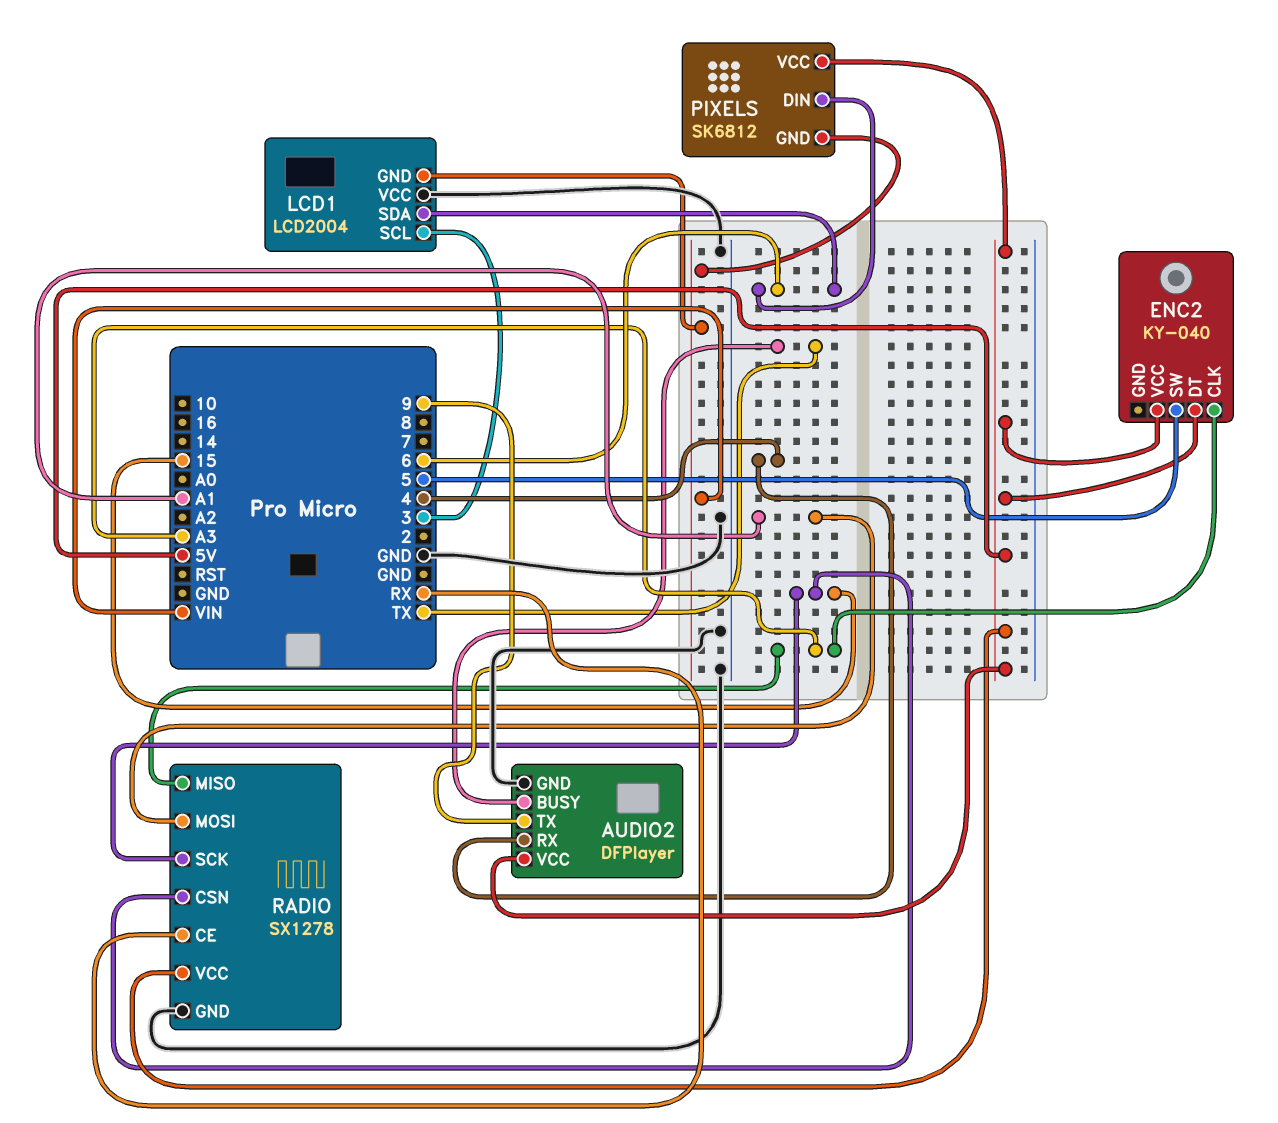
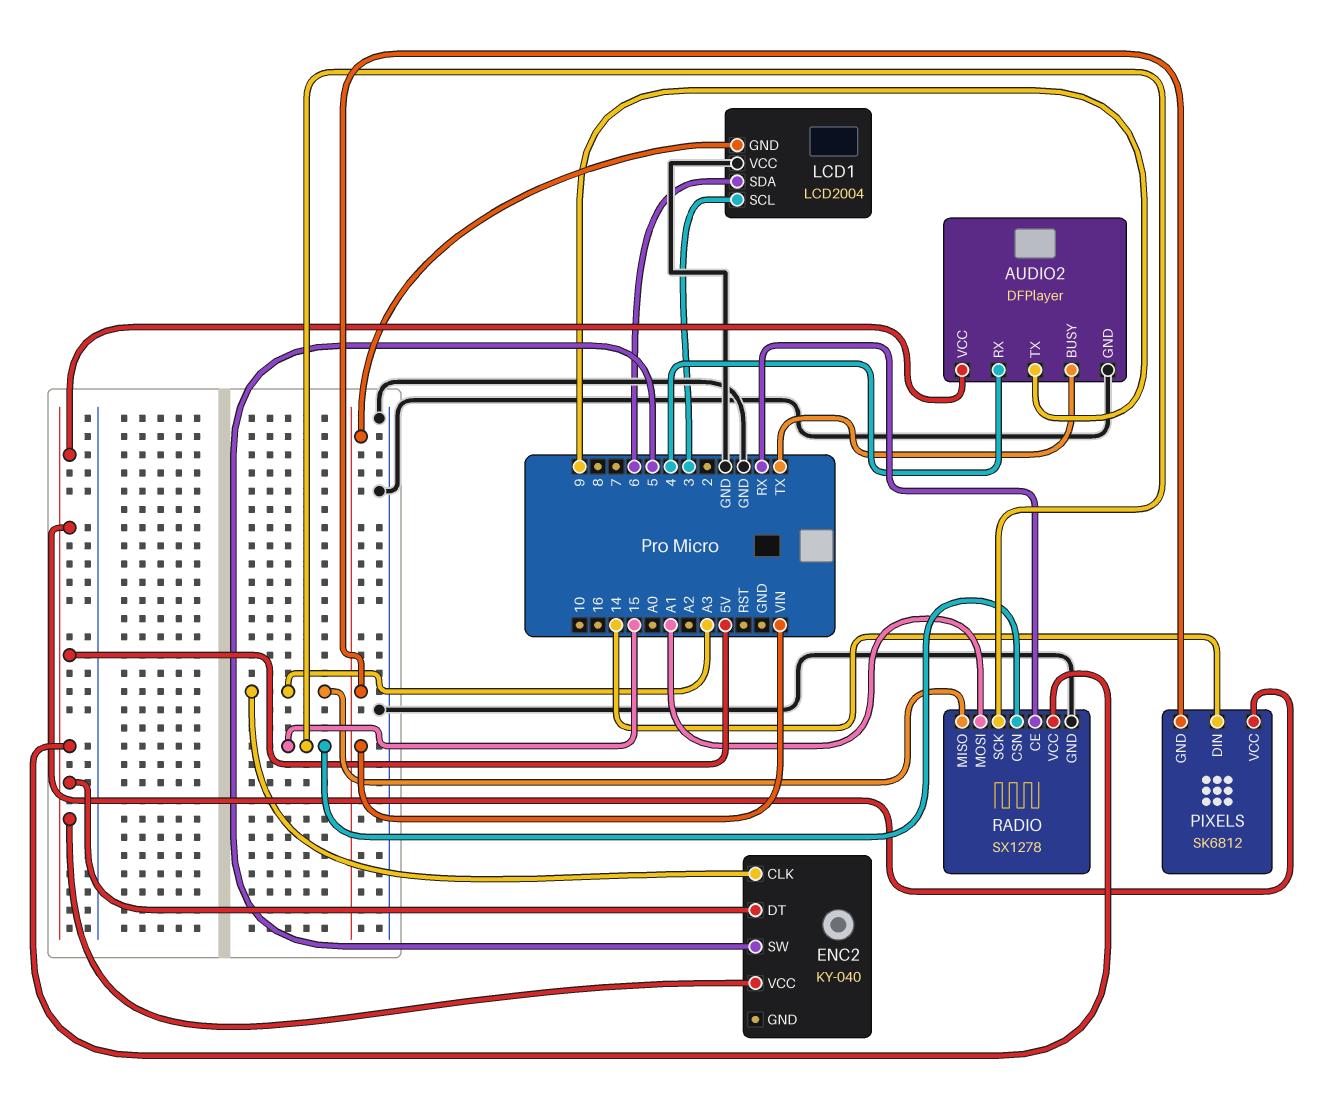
PIXELS pin DIN: 6 -> 14

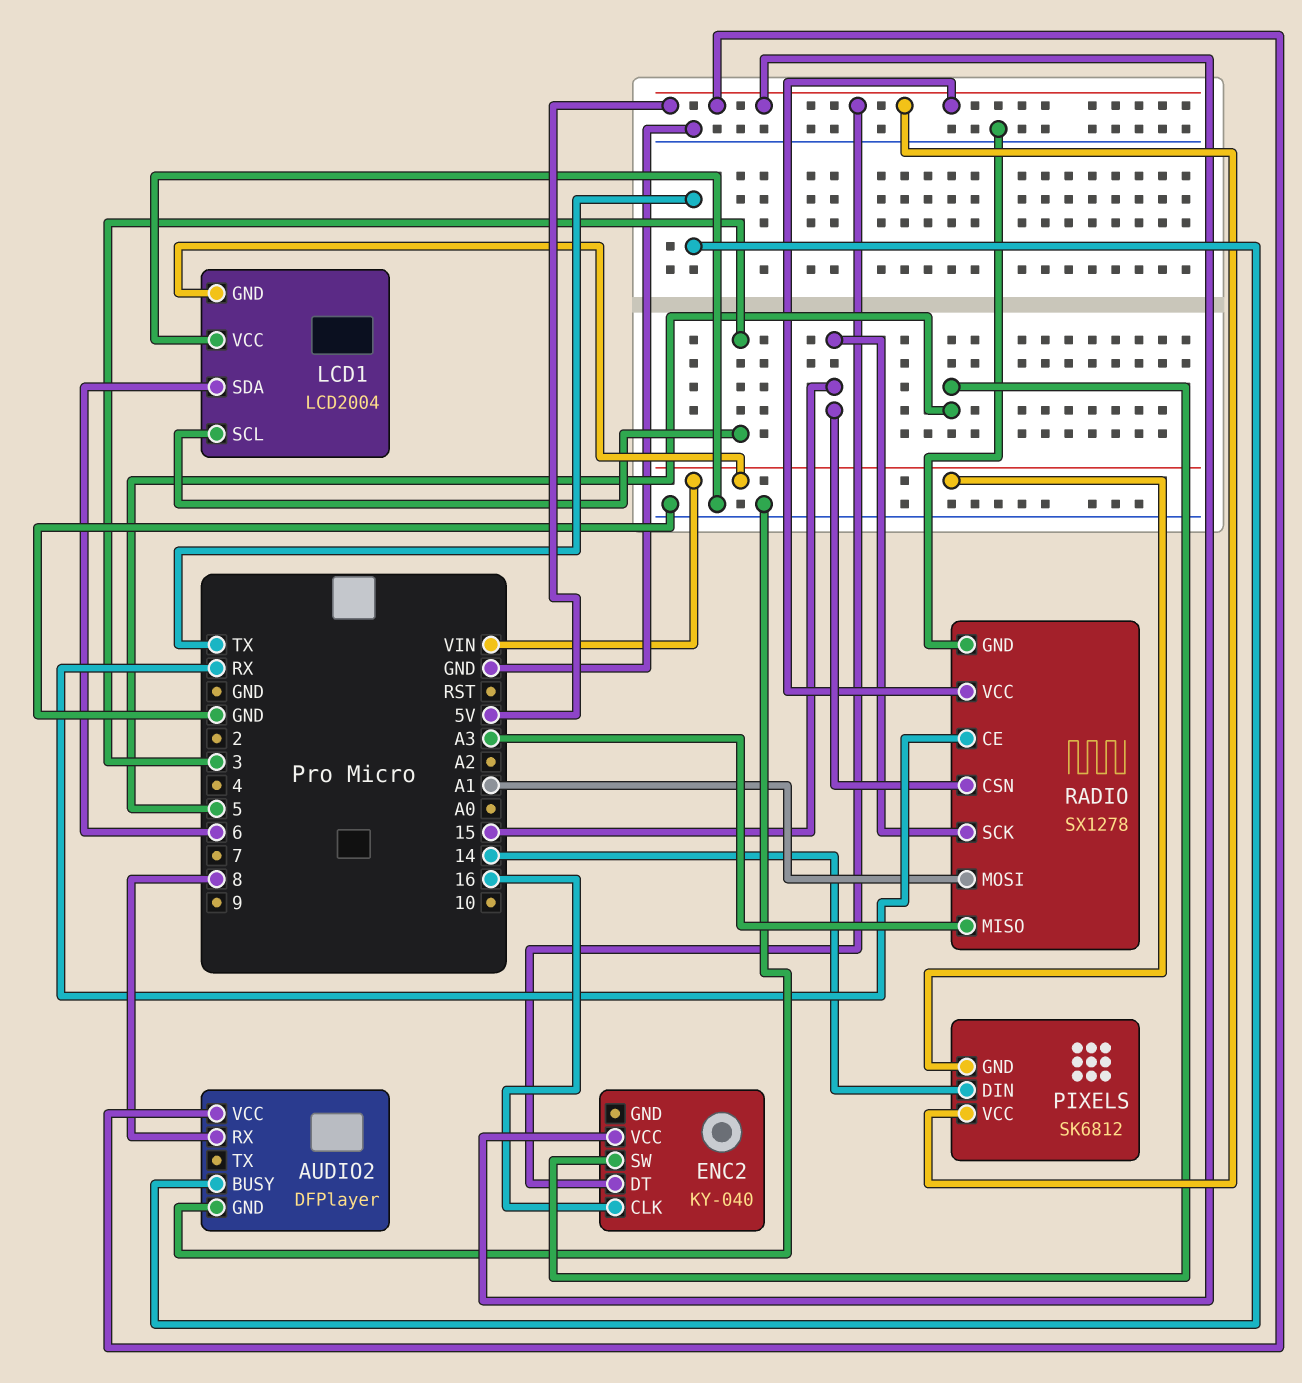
AUDIO2 pin RX: 4 -> 8
AUDIO2 pin TX: 9 -> none
ENC2 pin CLK: A3 -> 16

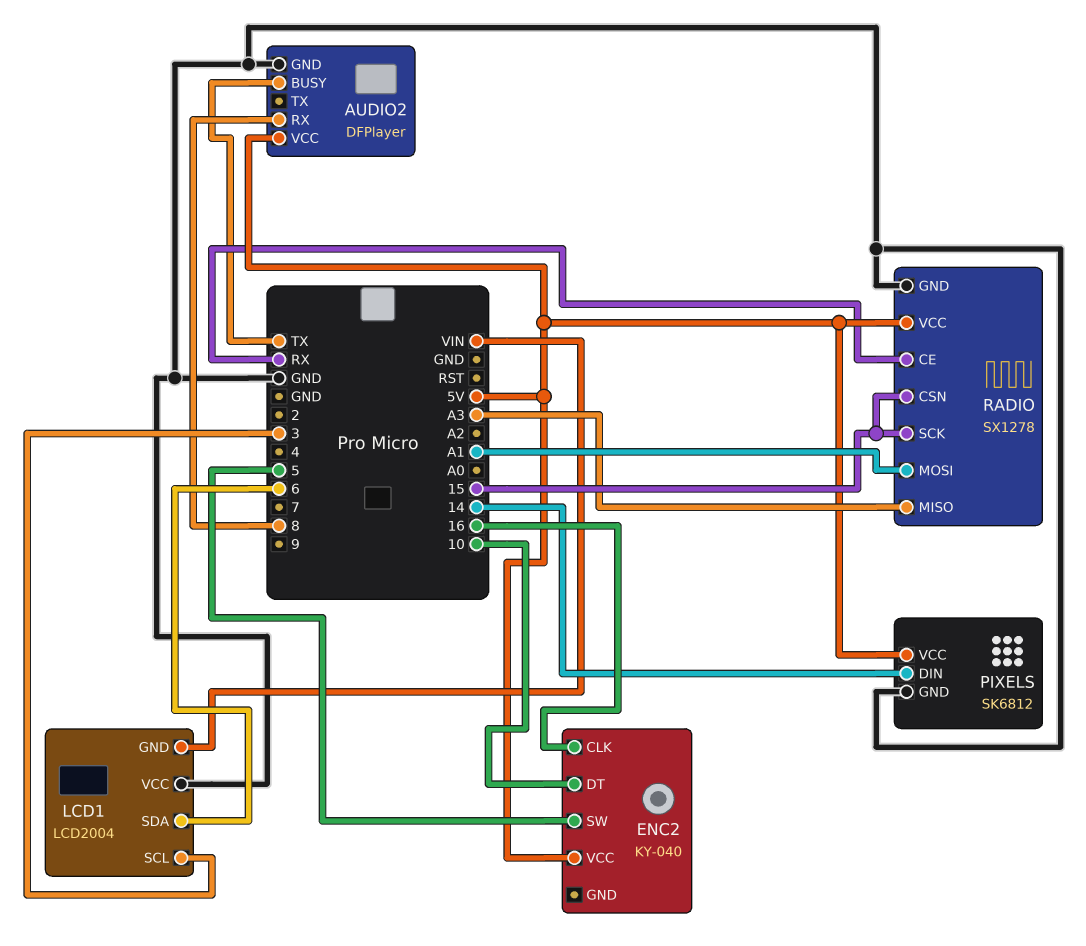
ENC2 pin DT: 5V -> 10
PIXELS pin GND: VIN -> GND

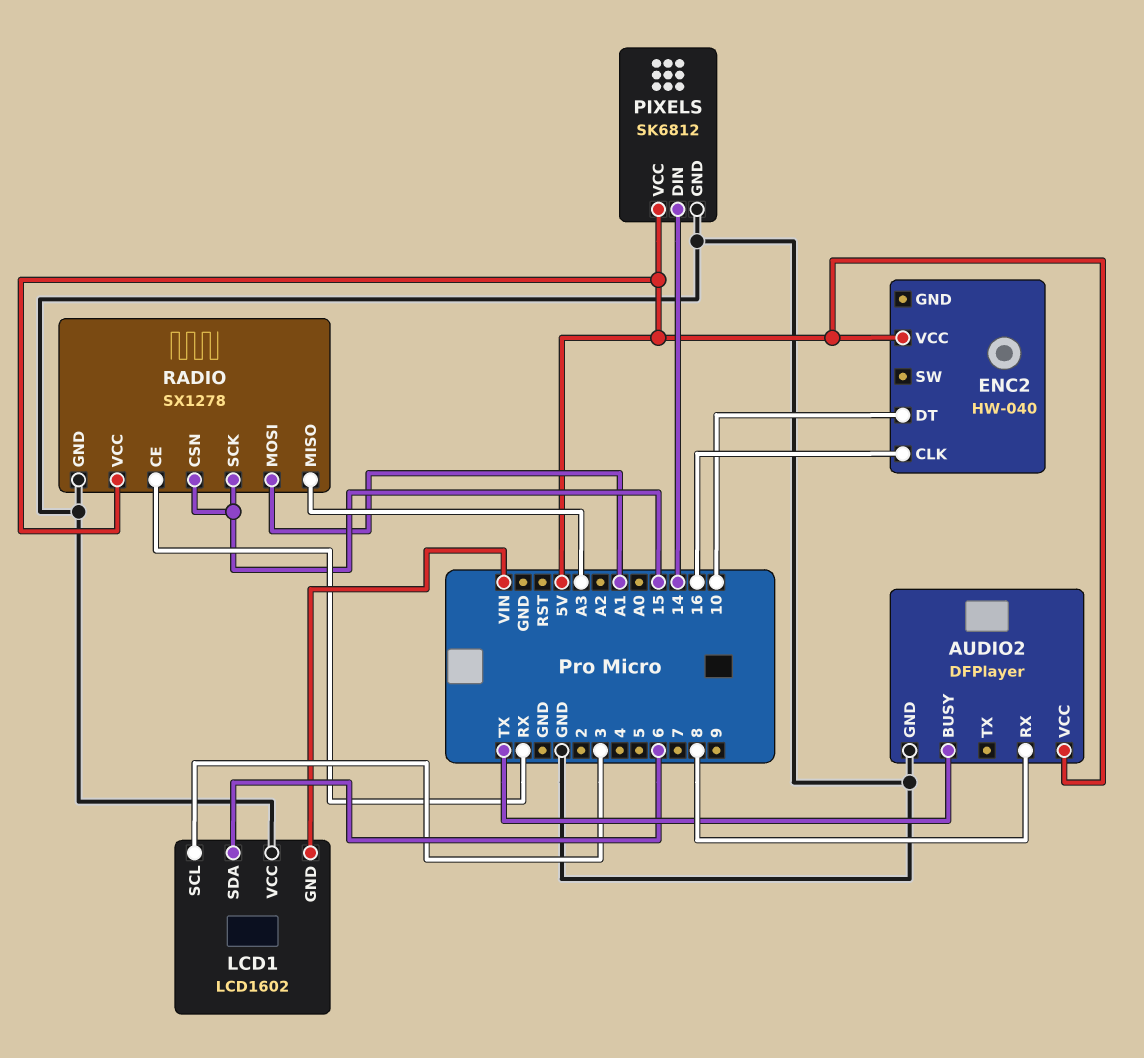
ENC2: KY-040 -> HW-040
ENC2 pin SW: 5 -> none
LCD1: LCD2004 -> LCD1602

